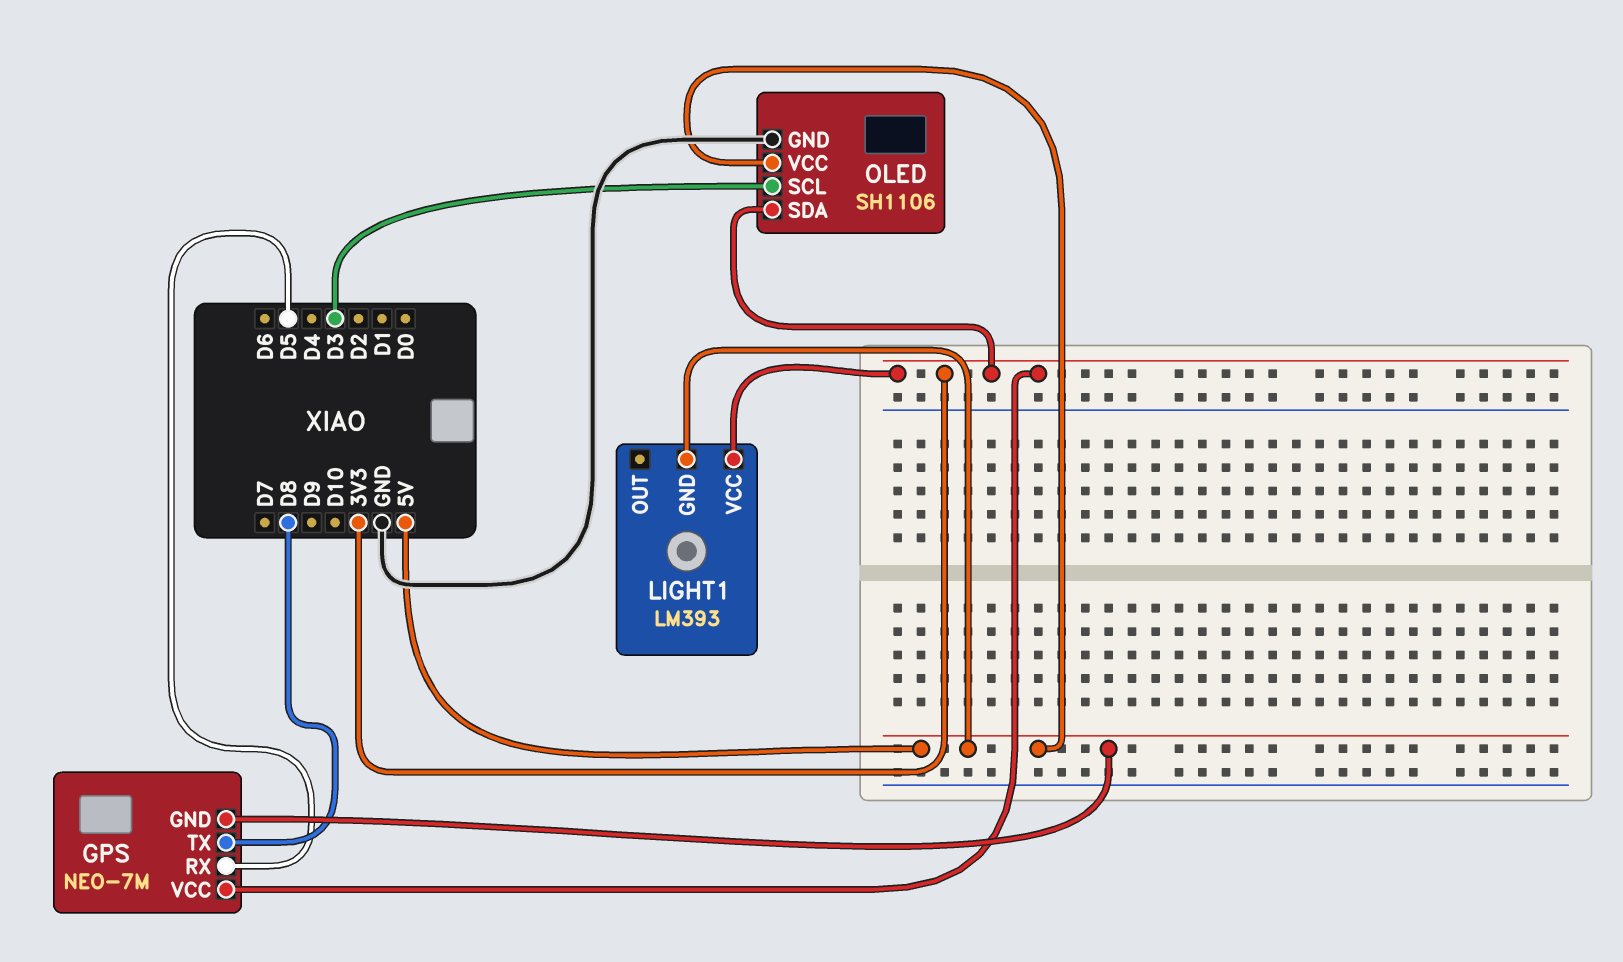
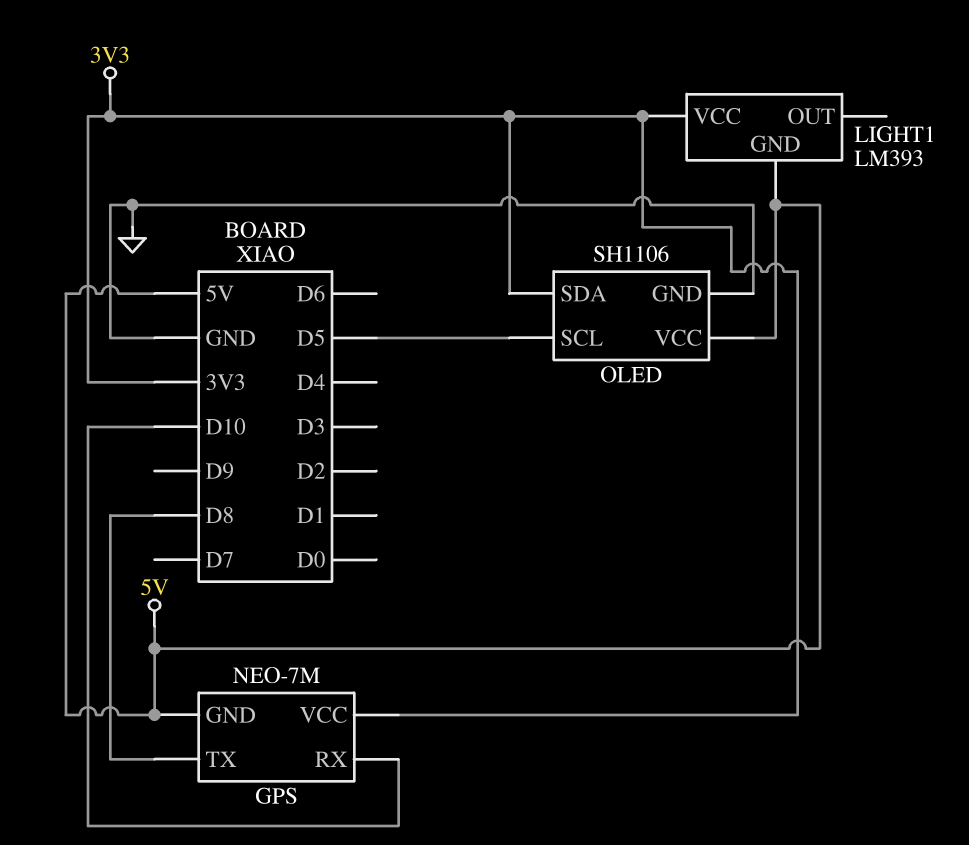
GPS pin RX: D5 -> D10
OLED pin SCL: D3 -> D5

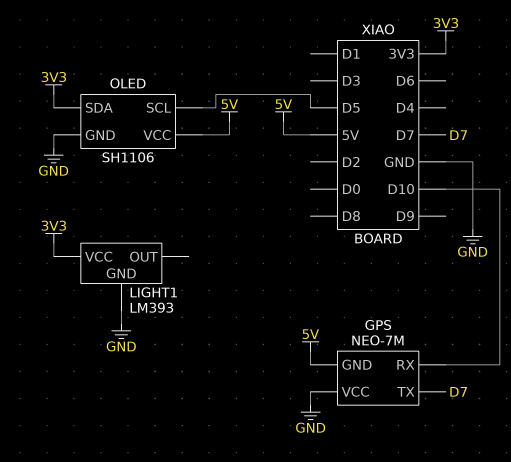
GPS pin TX: D8 -> D7
GPS pin VCC: 3V3 -> GND
LIGHT1 pin GND: 5V -> GND

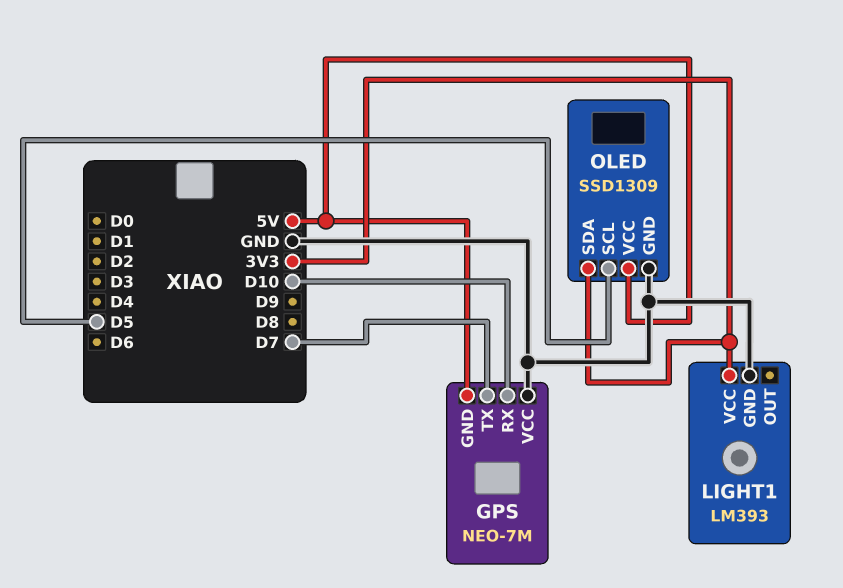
OLED: SH1106 -> SSD1309

